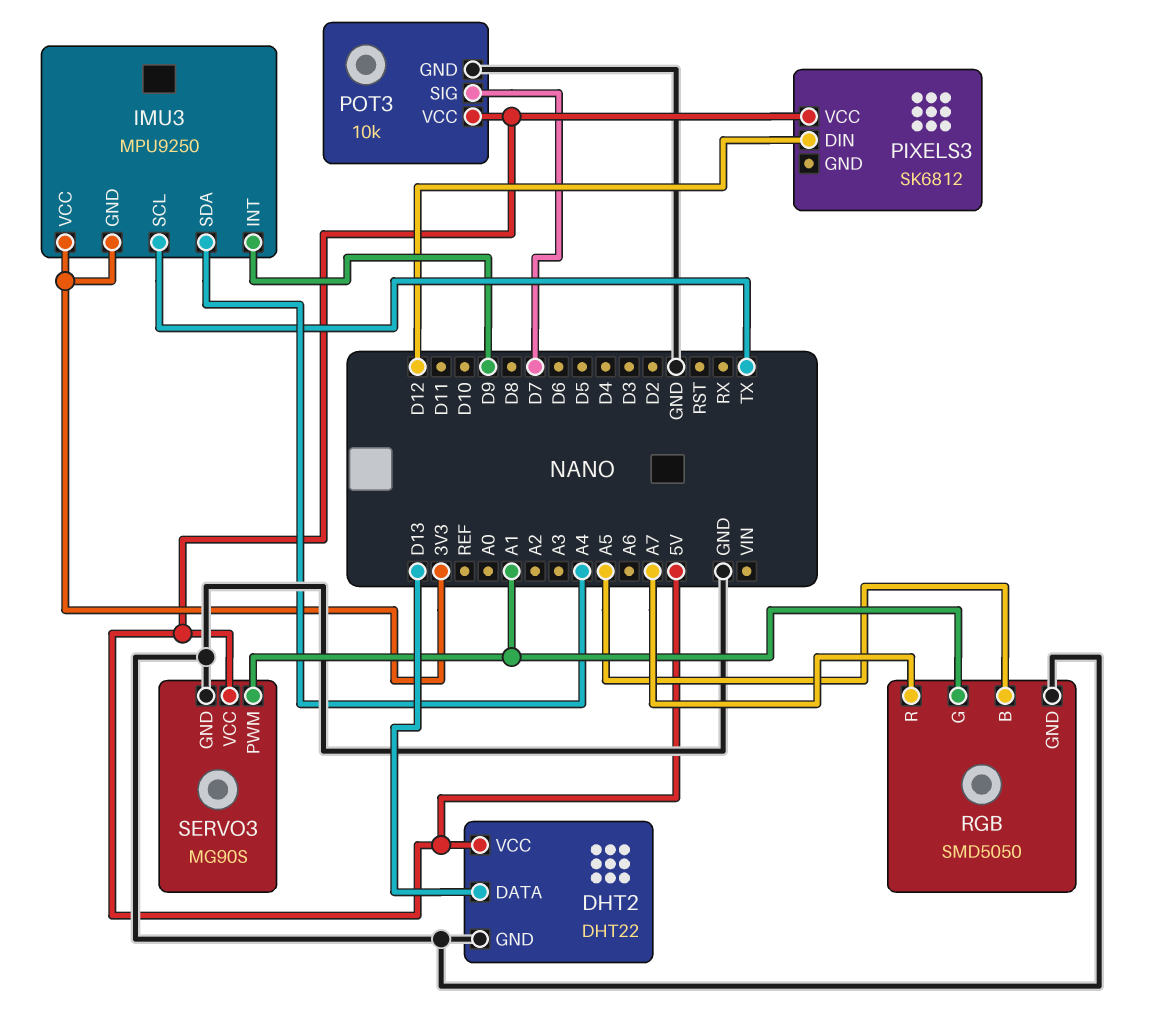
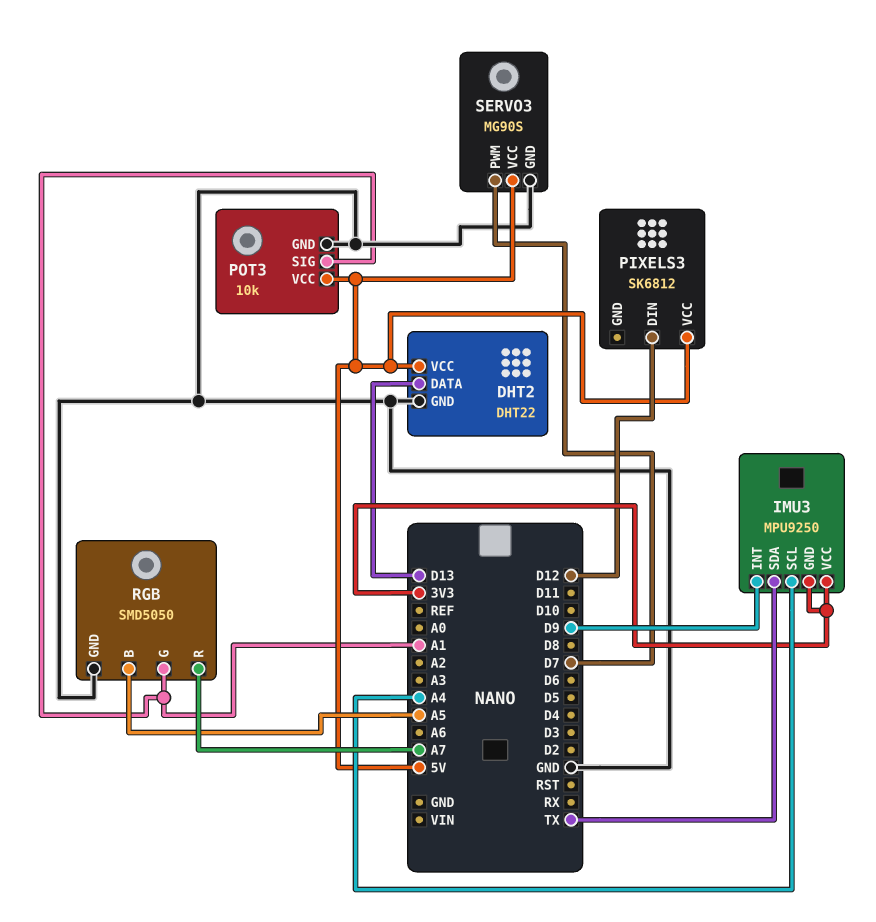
IMU3 pin SCL: TX -> A4
IMU3 pin SDA: A4 -> TX
POT3 pin SIG: D7 -> A1
SERVO3 pin PWM: A1 -> D7

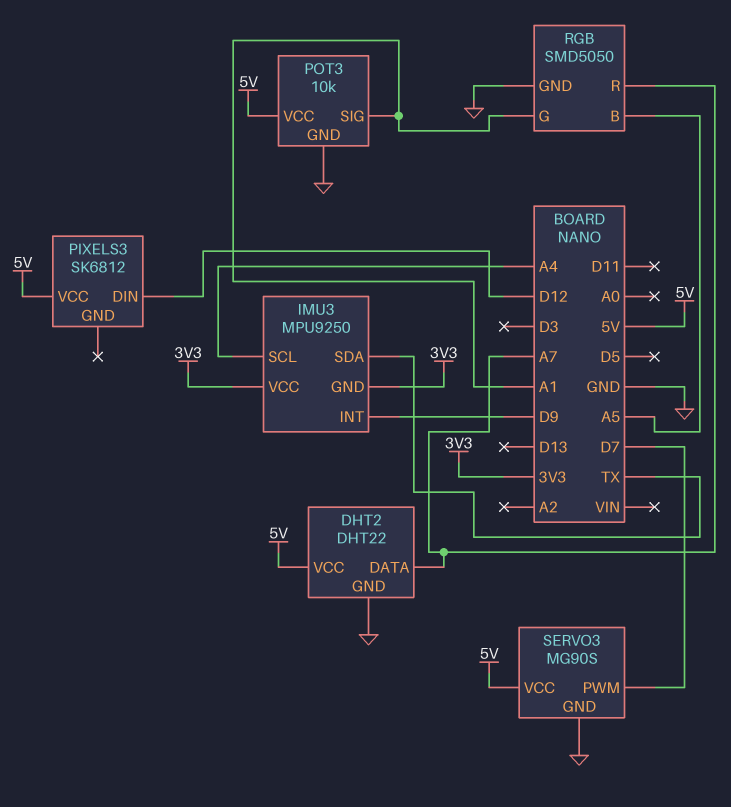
DHT2 pin DATA: D13 -> A7

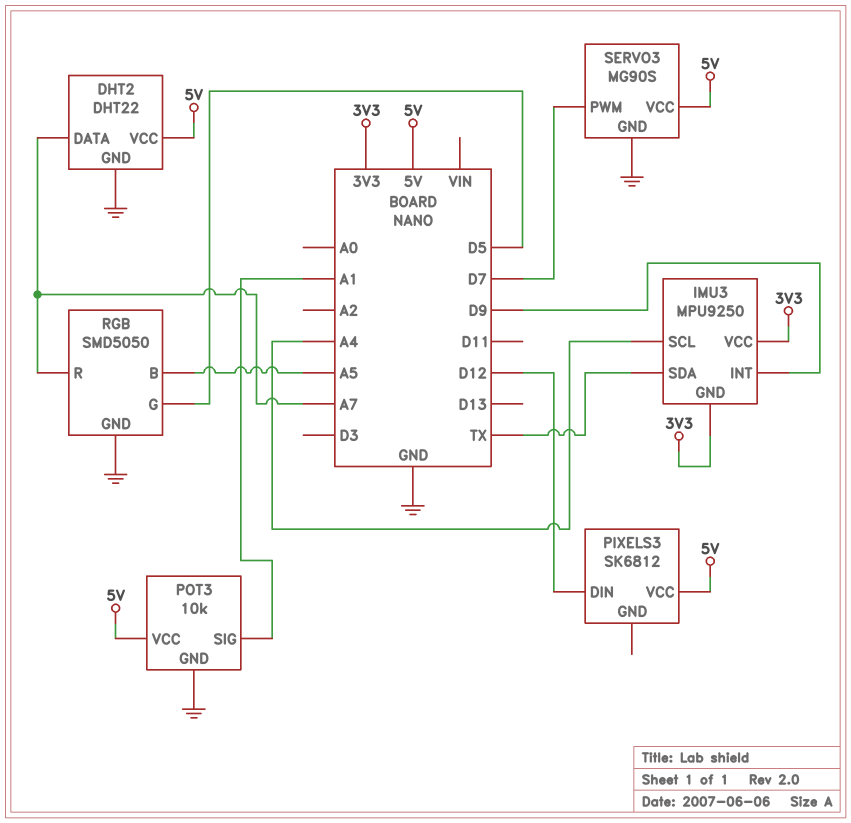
RGB pin G: A1 -> D5

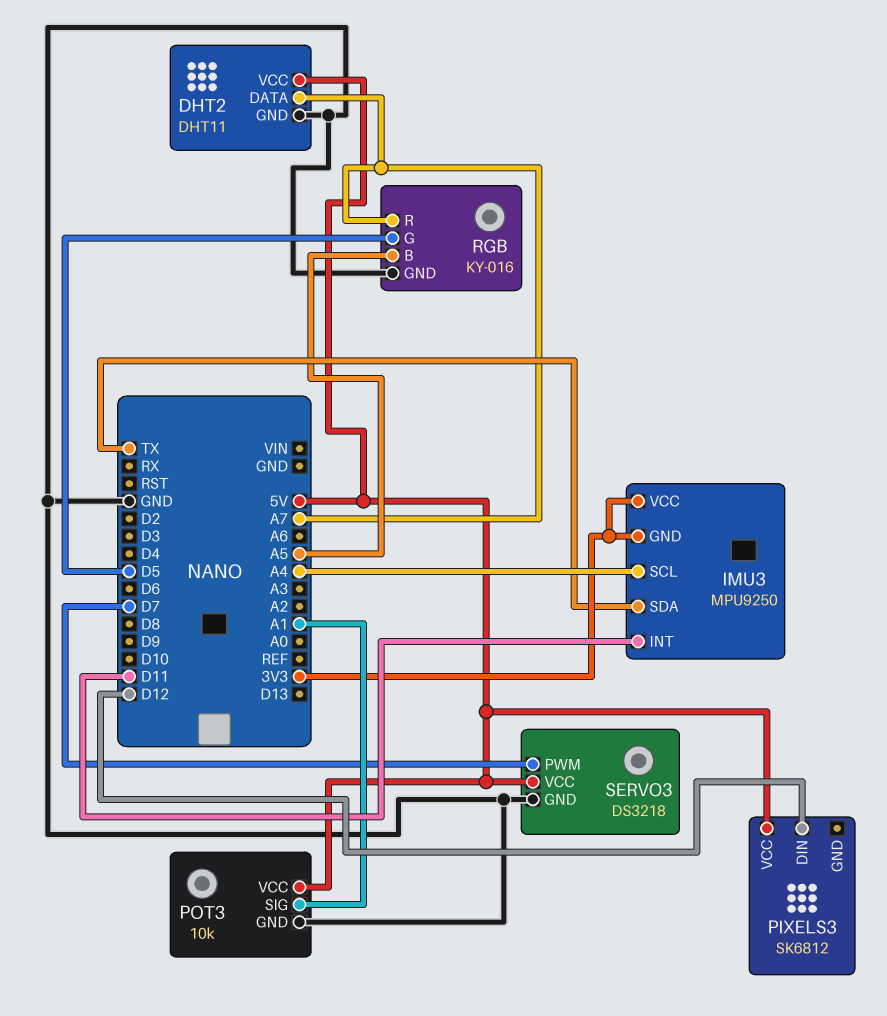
DHT2: DHT22 -> DHT11
IMU3 pin INT: D9 -> D11
RGB: SMD5050 -> KY-016
SERVO3: MG90S -> DS3218

